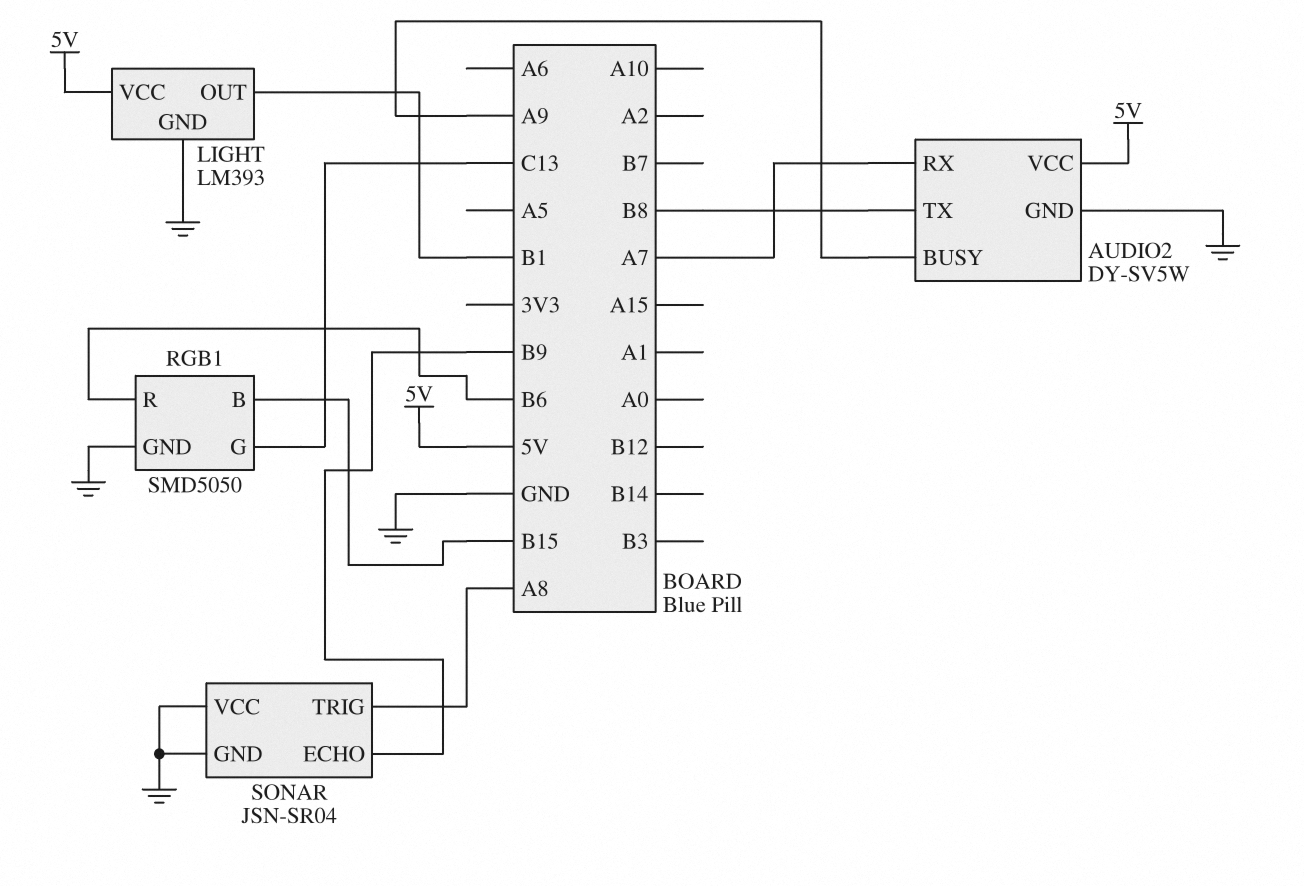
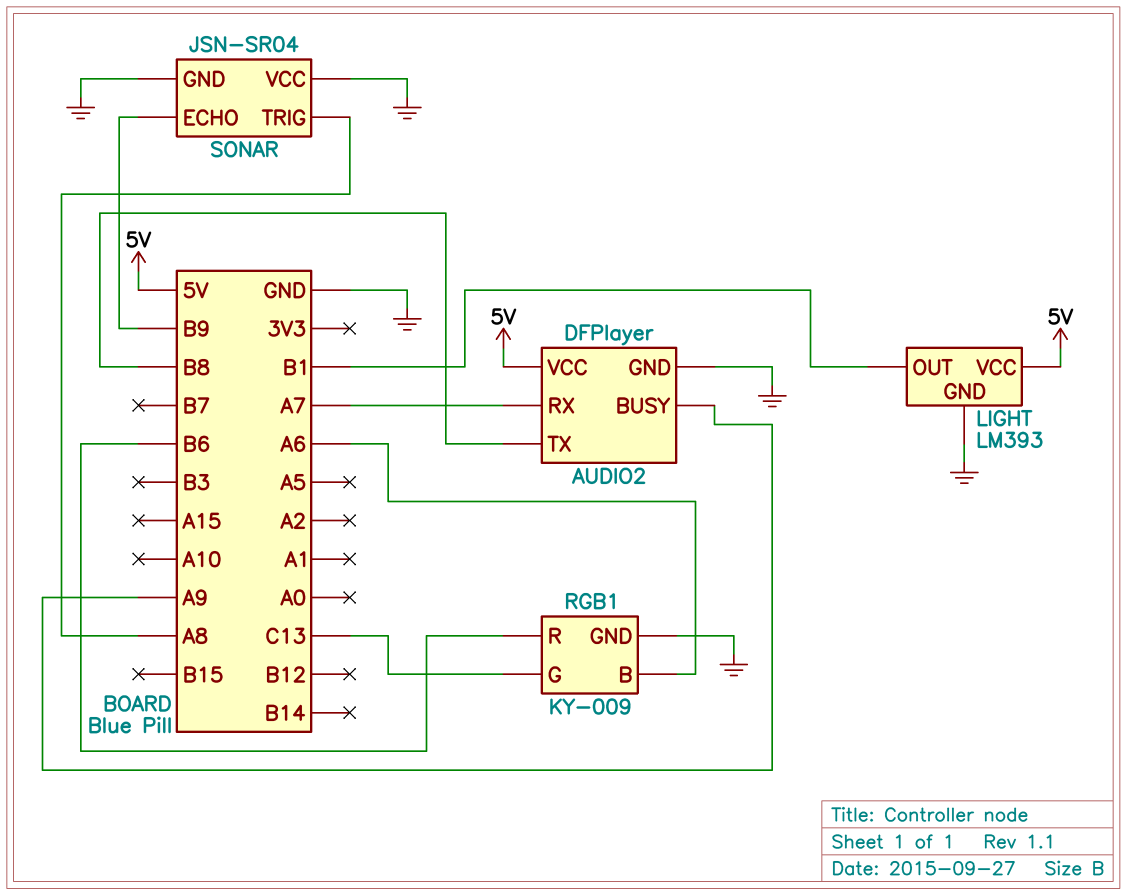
AUDIO2: DY-SV5W -> DFPlayer
RGB1: SMD5050 -> KY-009
RGB1 pin B: B15 -> A6

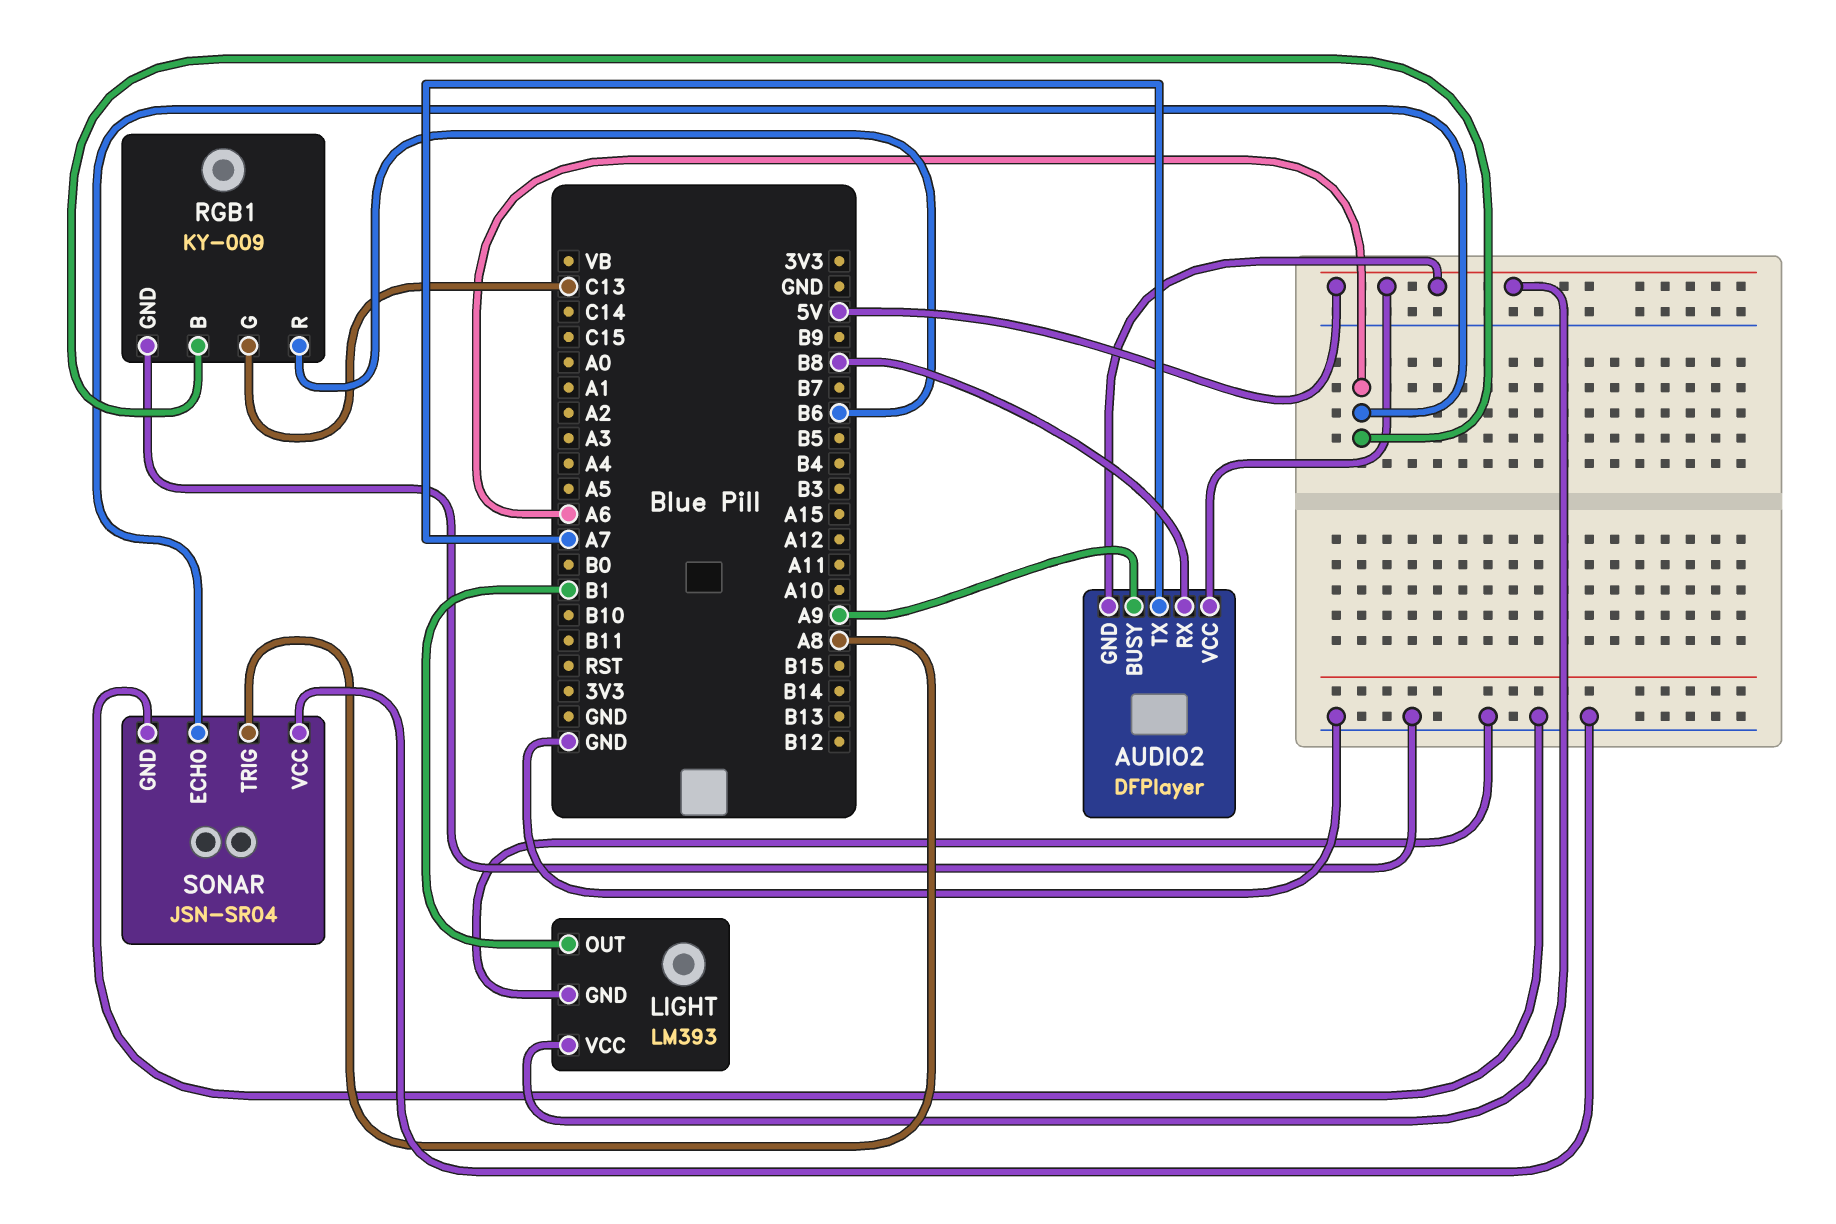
AUDIO2 pin GND: GND -> 5V
AUDIO2 pin RX: A7 -> B8
AUDIO2 pin TX: B8 -> A7
SONAR pin ECHO: B9 -> A6

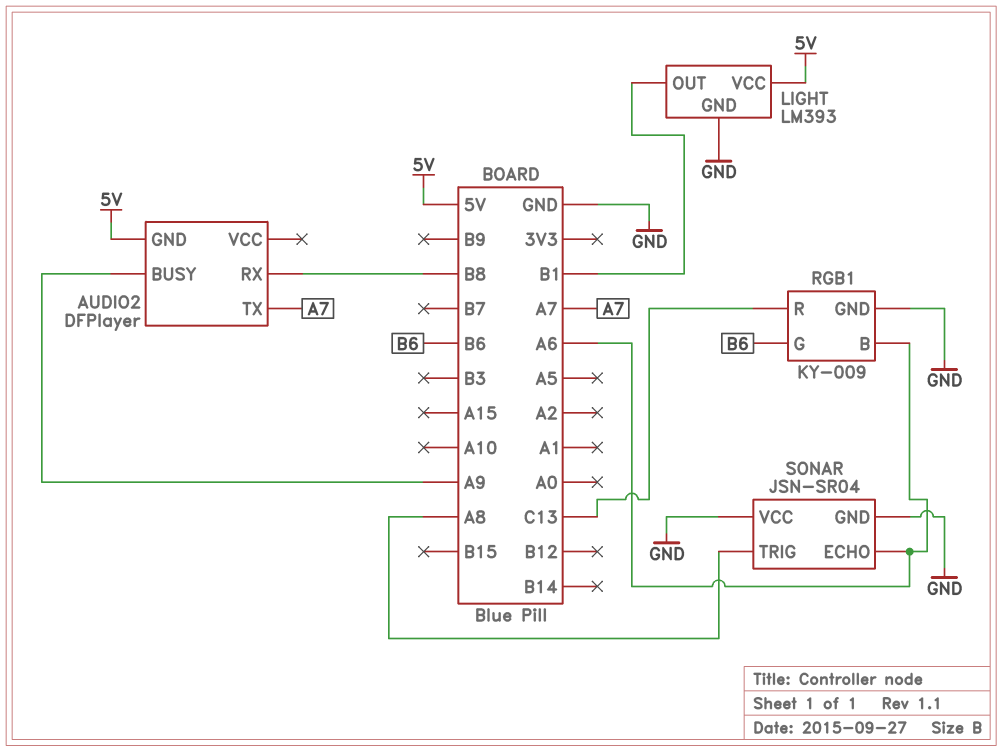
AUDIO2 pin VCC: 5V -> none
RGB1 pin G: C13 -> B6
RGB1 pin R: B6 -> C13

